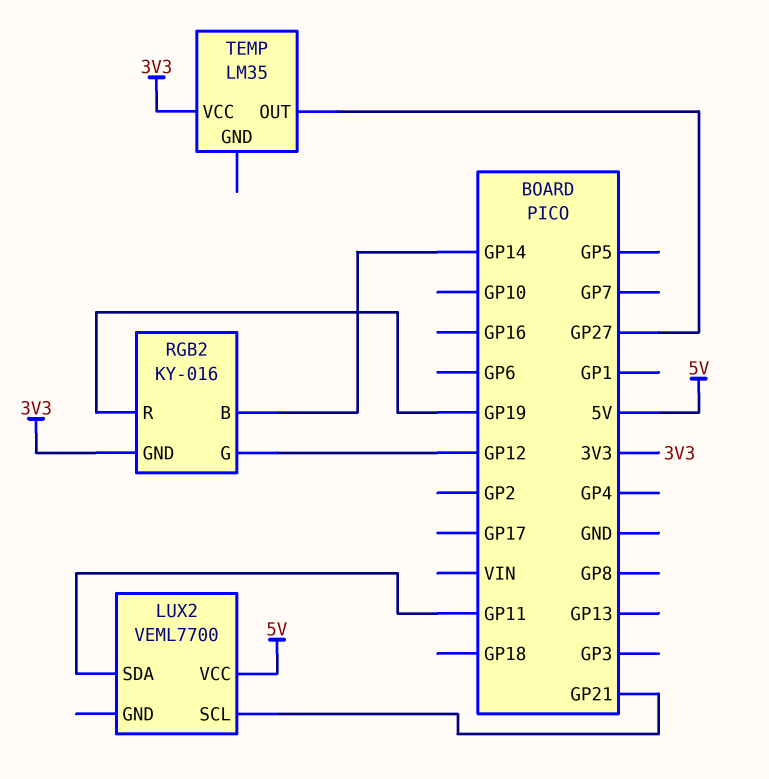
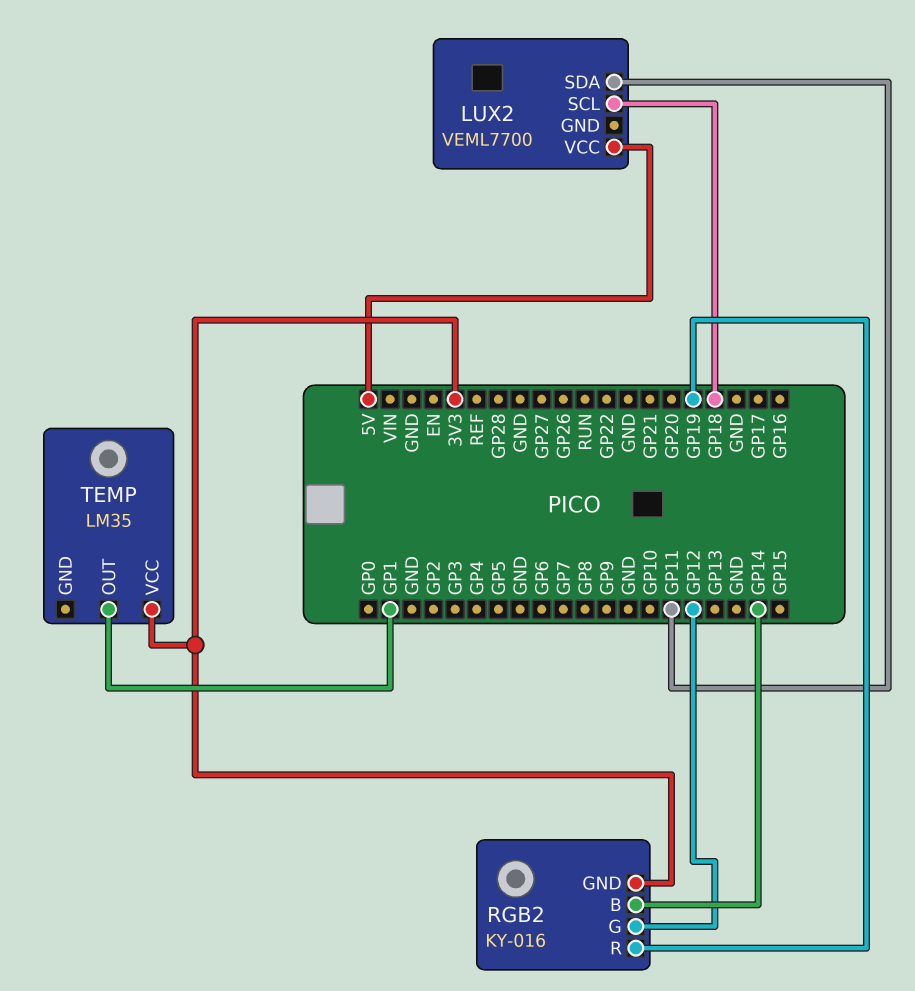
LUX2 pin SCL: GP21 -> GP18
TEMP pin OUT: GP27 -> GP1

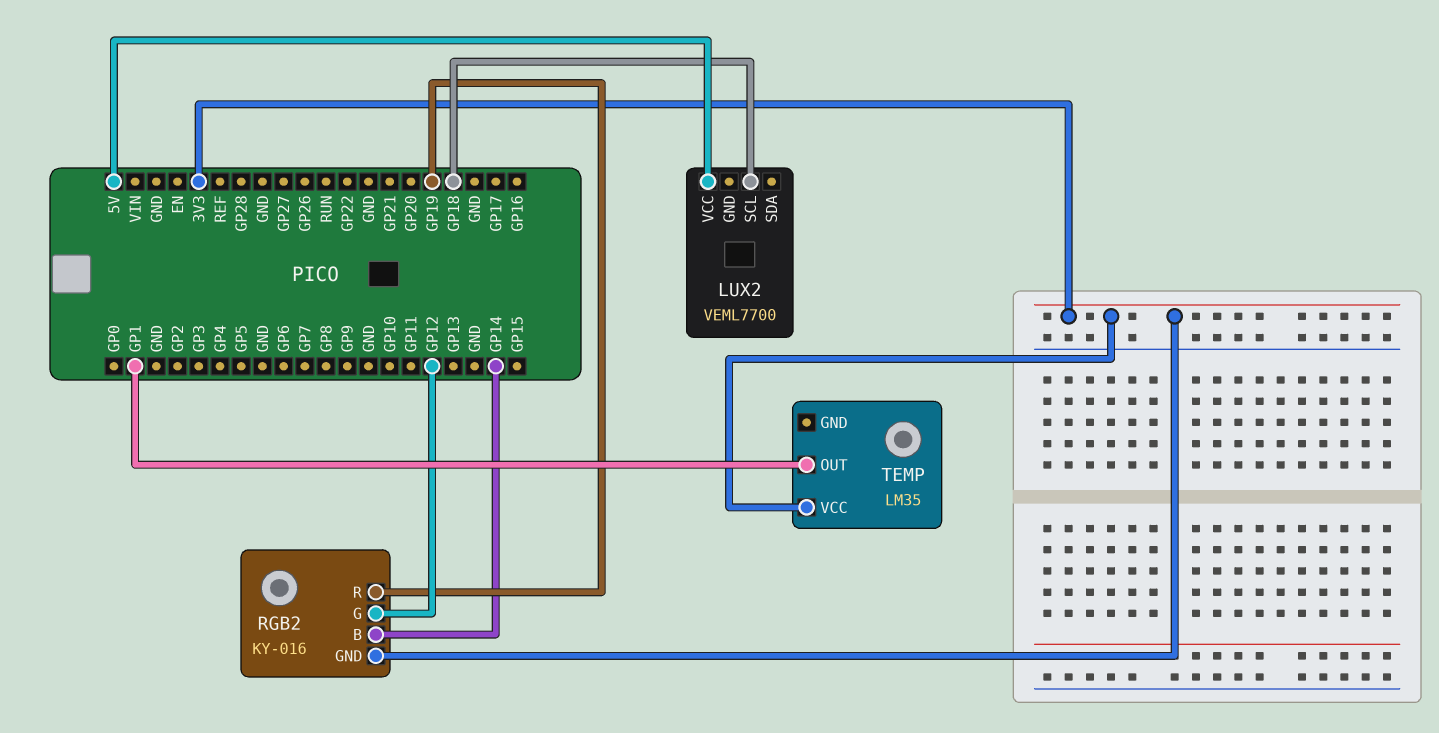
LUX2 pin SDA: GP11 -> none

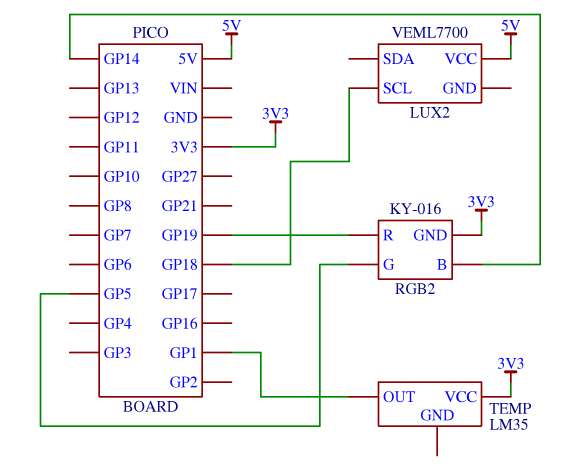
RGB2 pin G: GP12 -> GP5

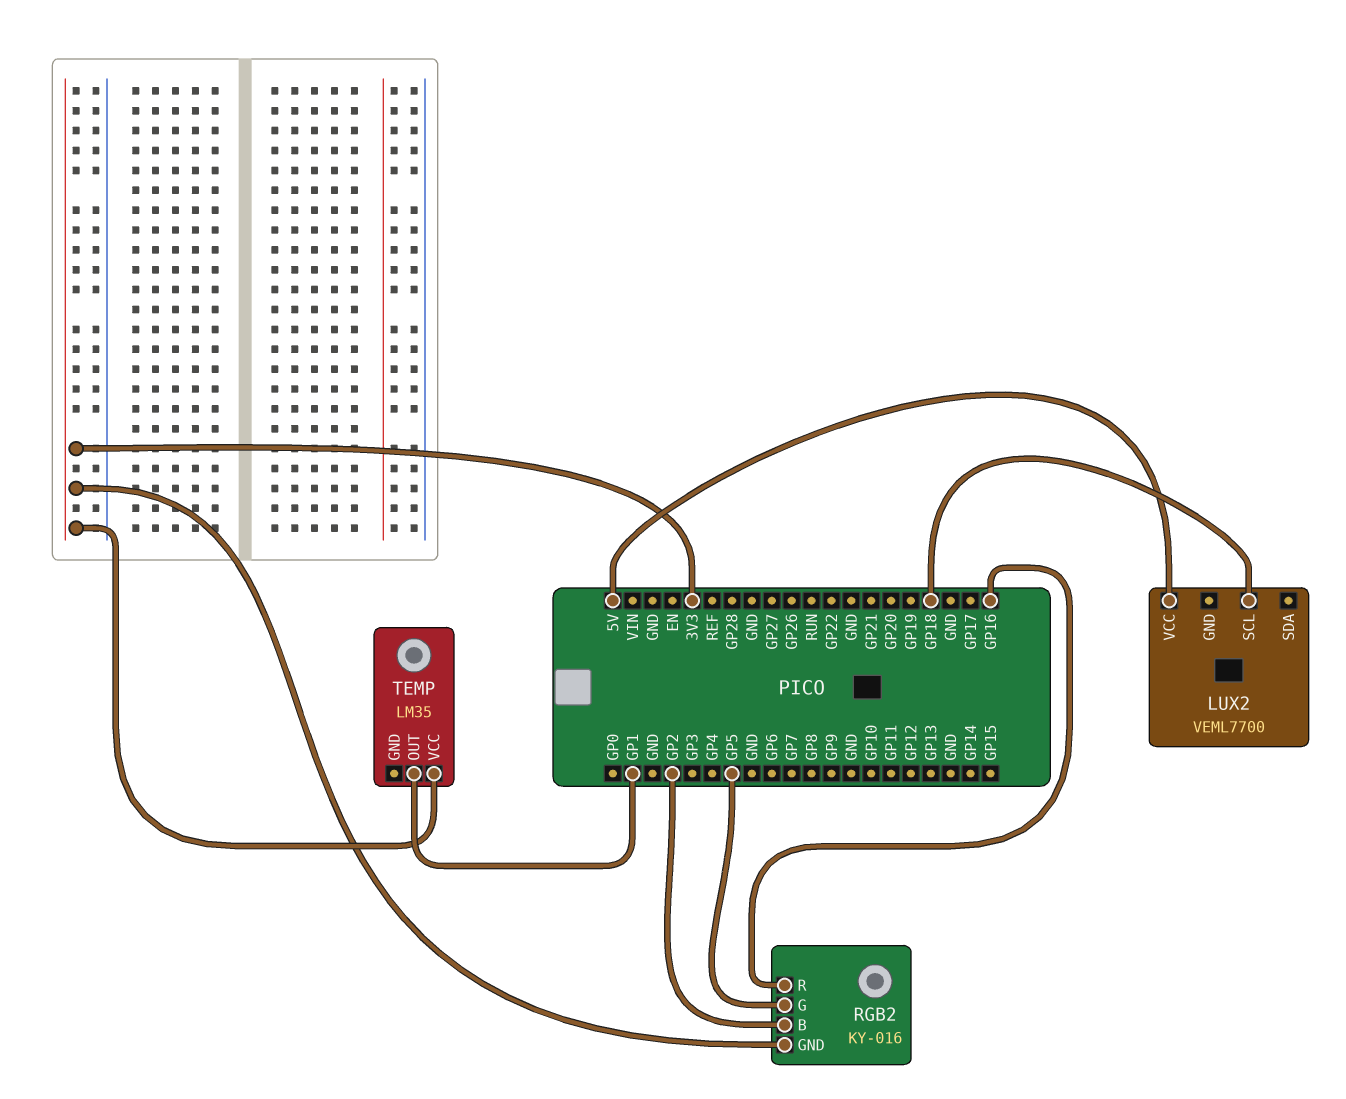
RGB2 pin B: GP14 -> GP2
RGB2 pin R: GP19 -> GP16

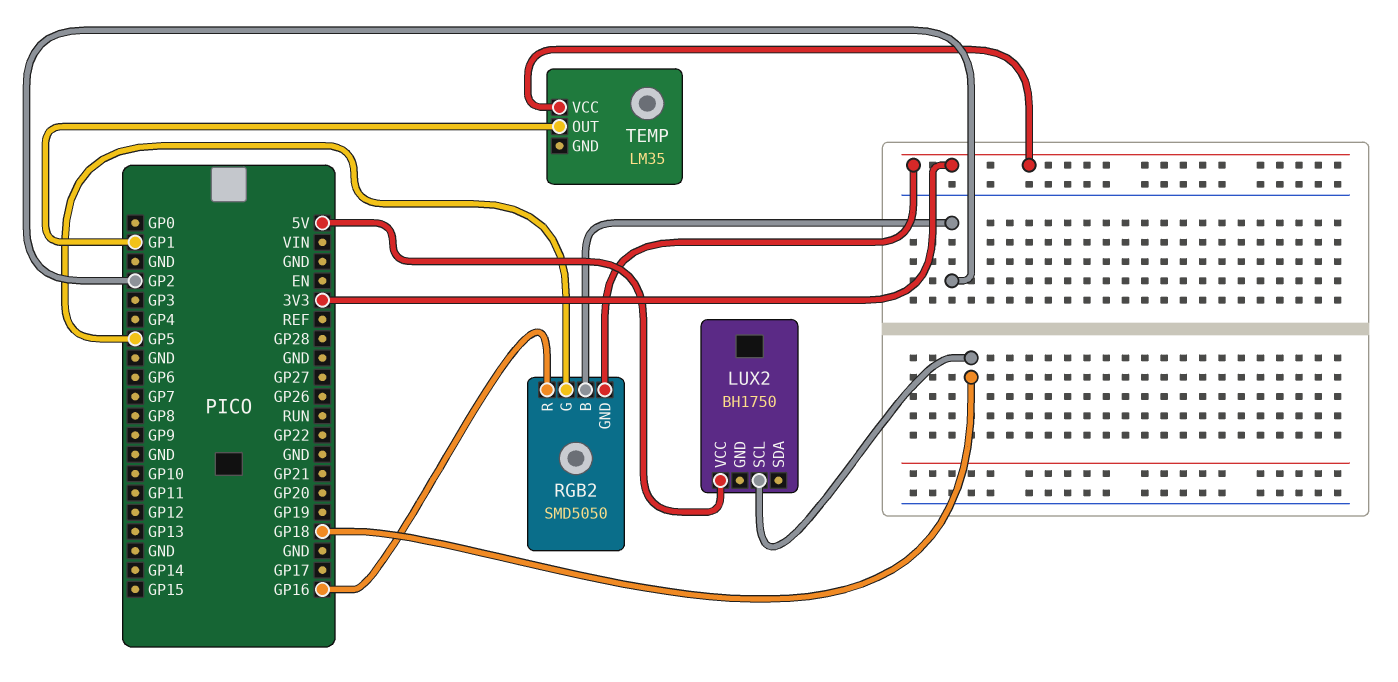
LUX2: VEML7700 -> BH1750
RGB2: KY-016 -> SMD5050

